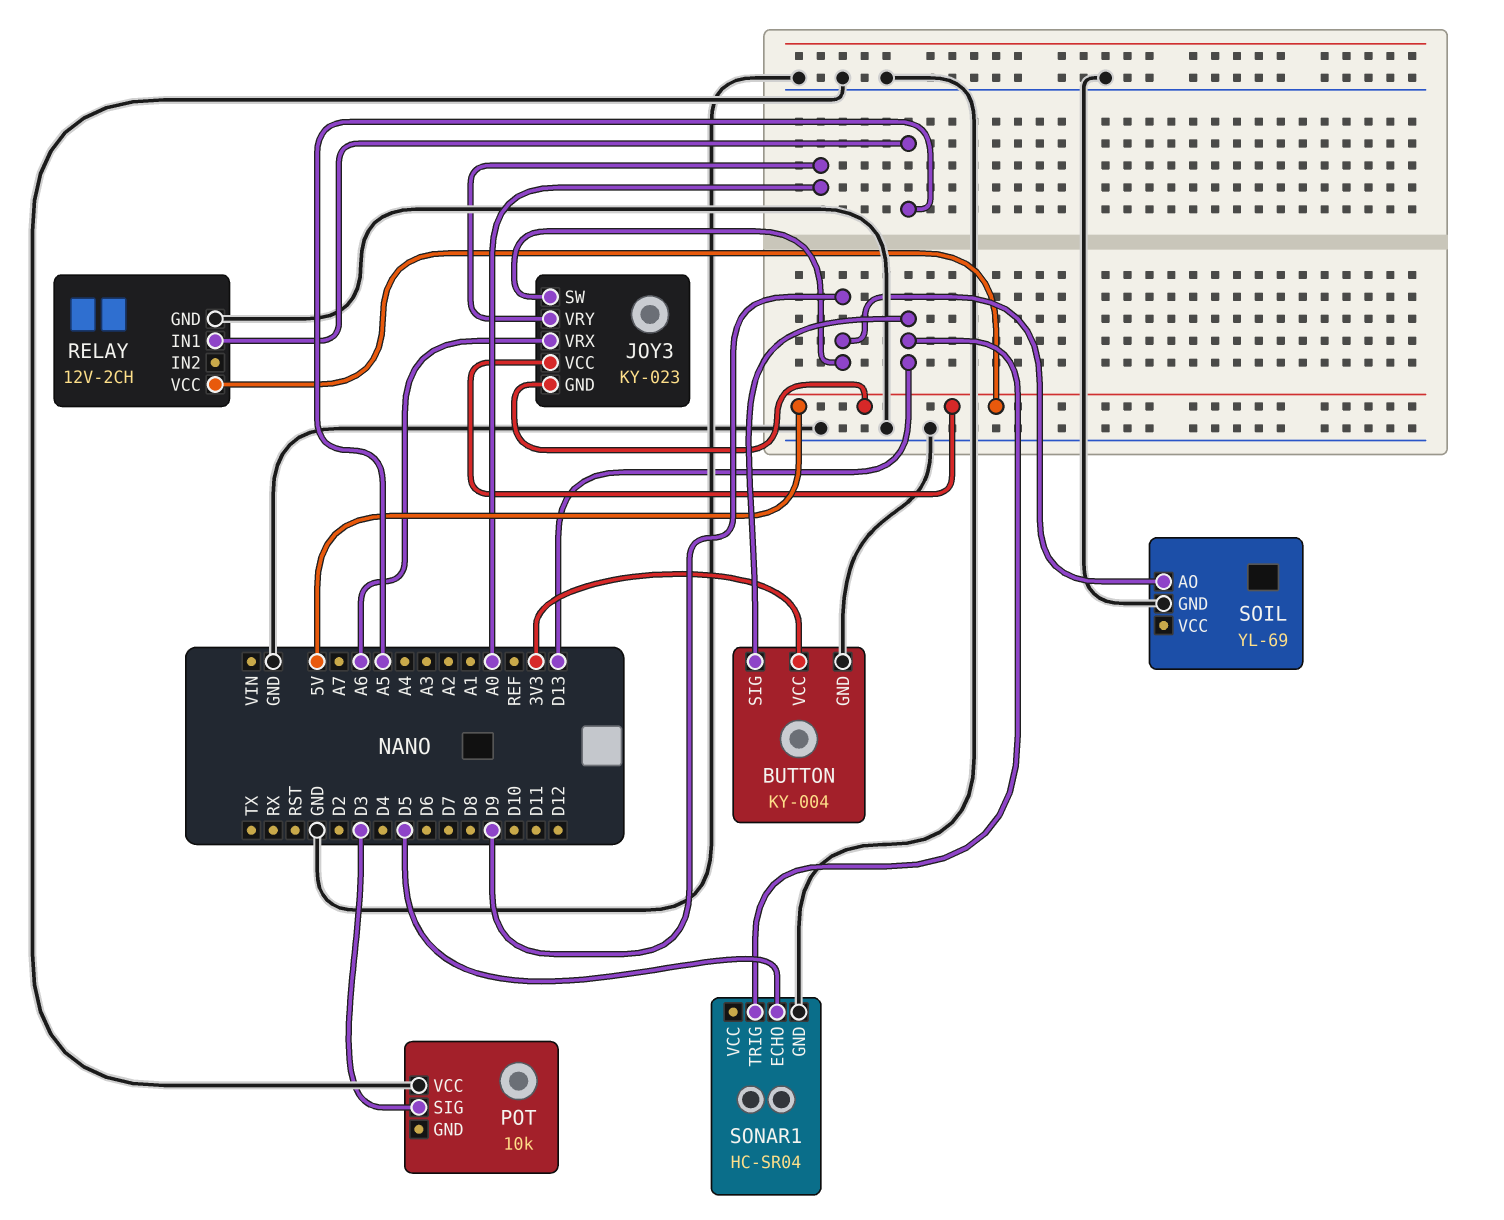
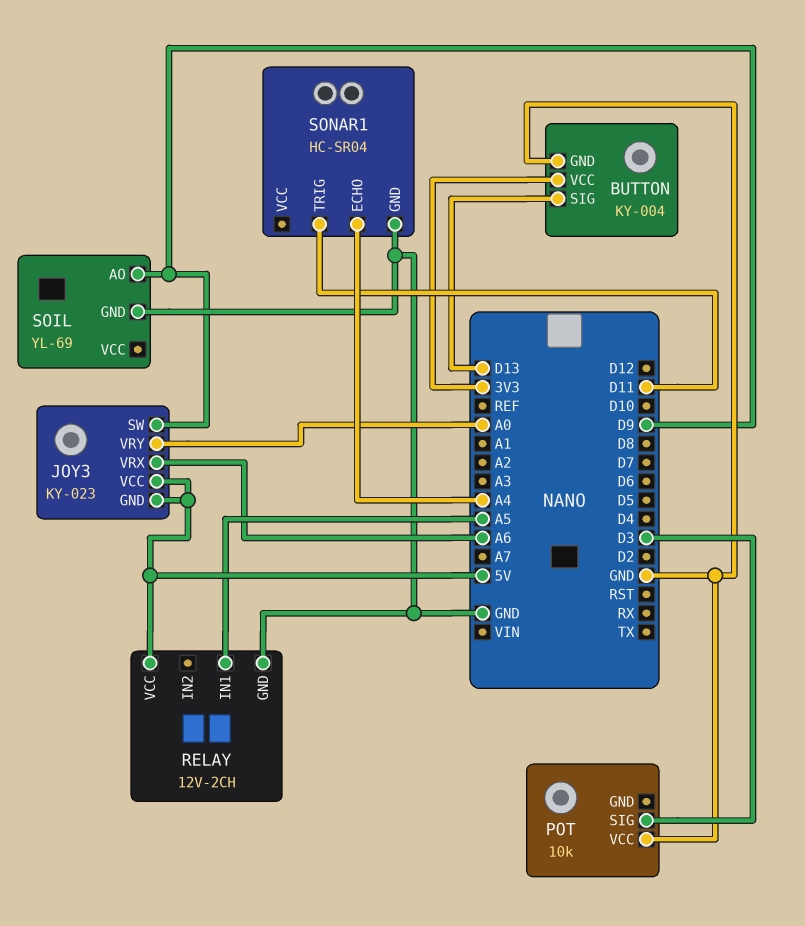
SONAR1 pin ECHO: D5 -> A4
SONAR1 pin TRIG: D13 -> D11

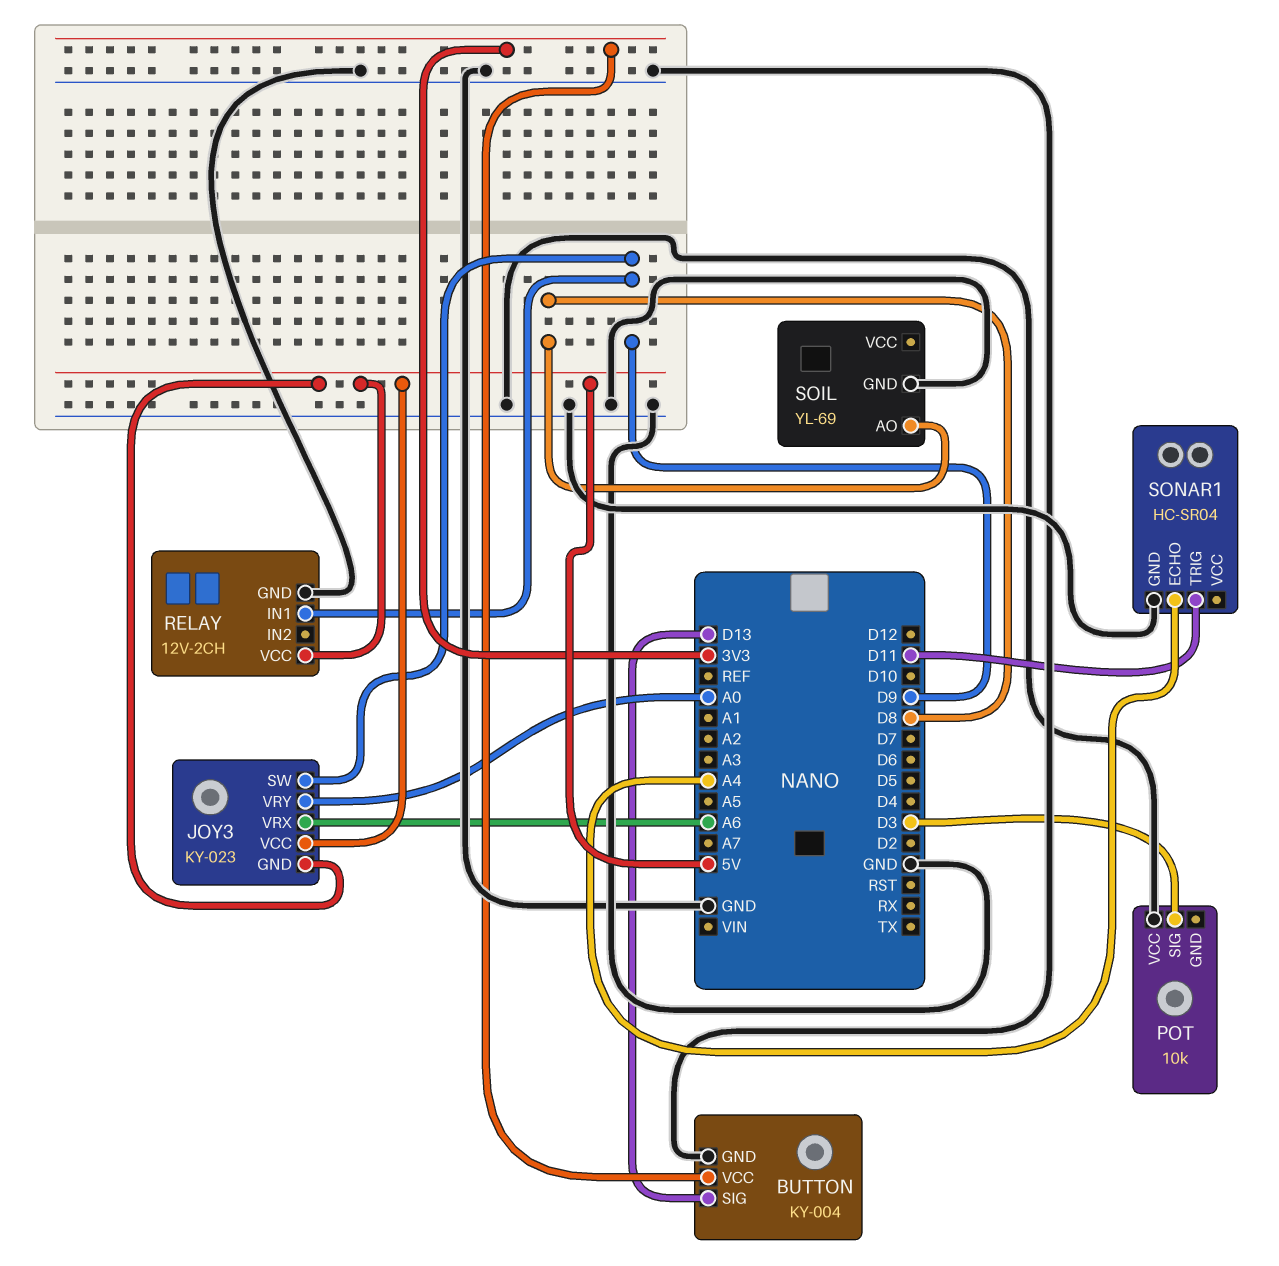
RELAY pin IN1: A5 -> D9
SOIL pin AO: D9 -> D8

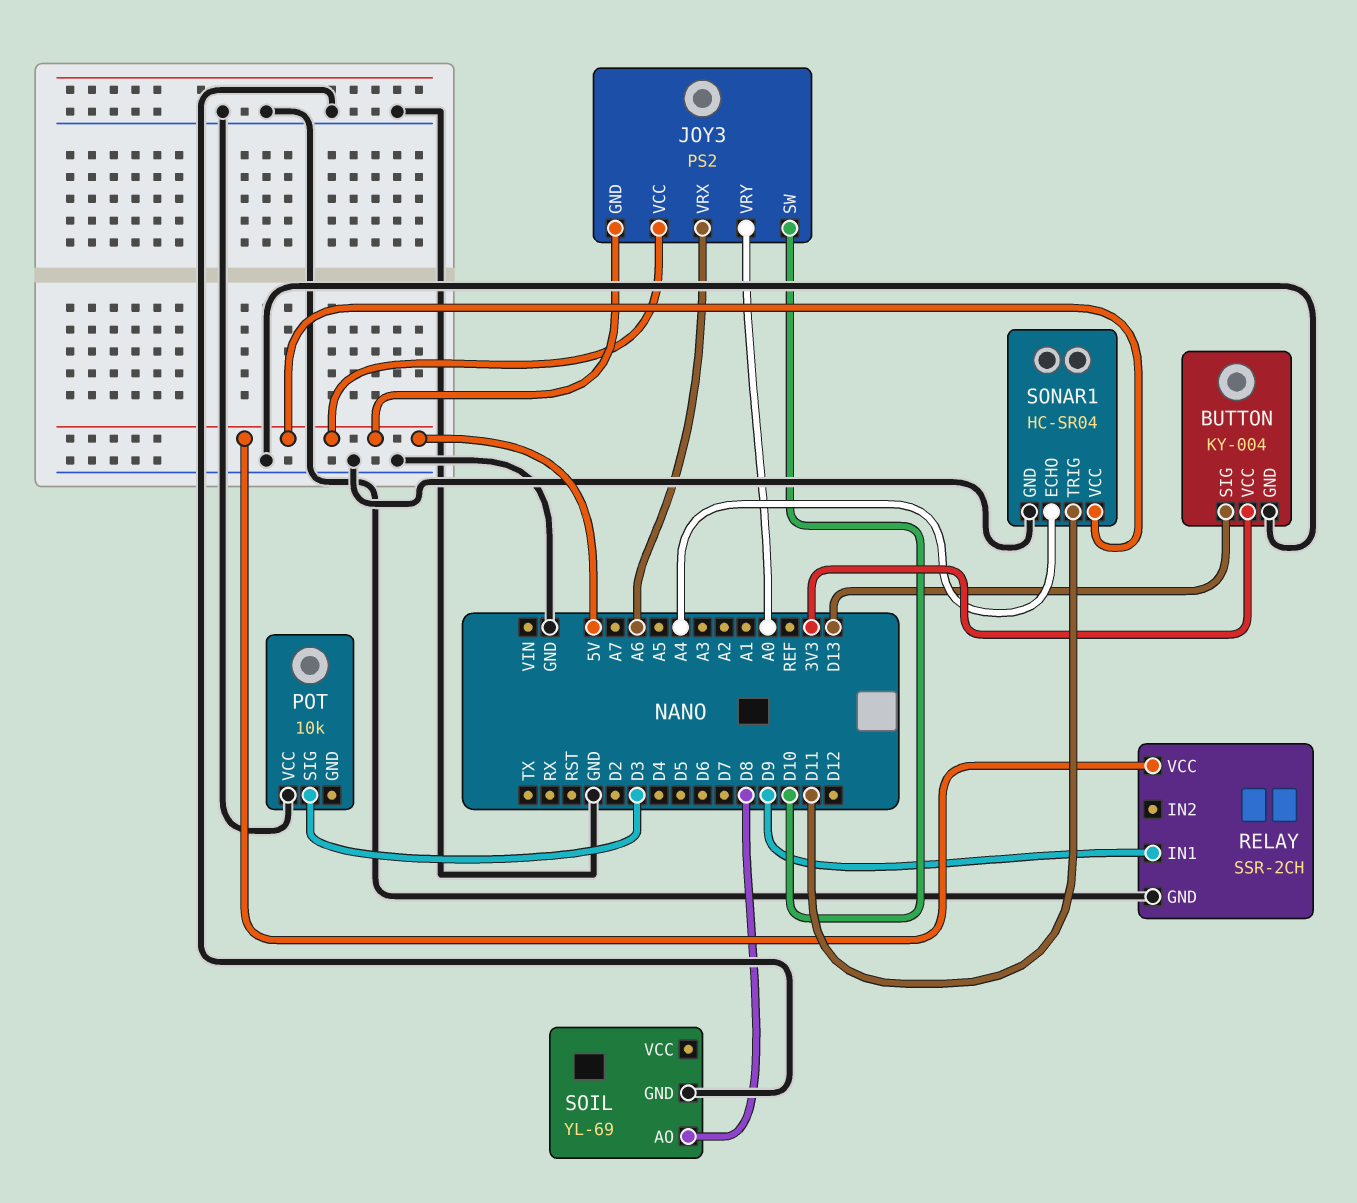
JOY3: KY-023 -> PS2
JOY3 pin SW: D9 -> D10
RELAY: 12V-2CH -> SSR-2CH
SONAR1 pin VCC: none -> 5V

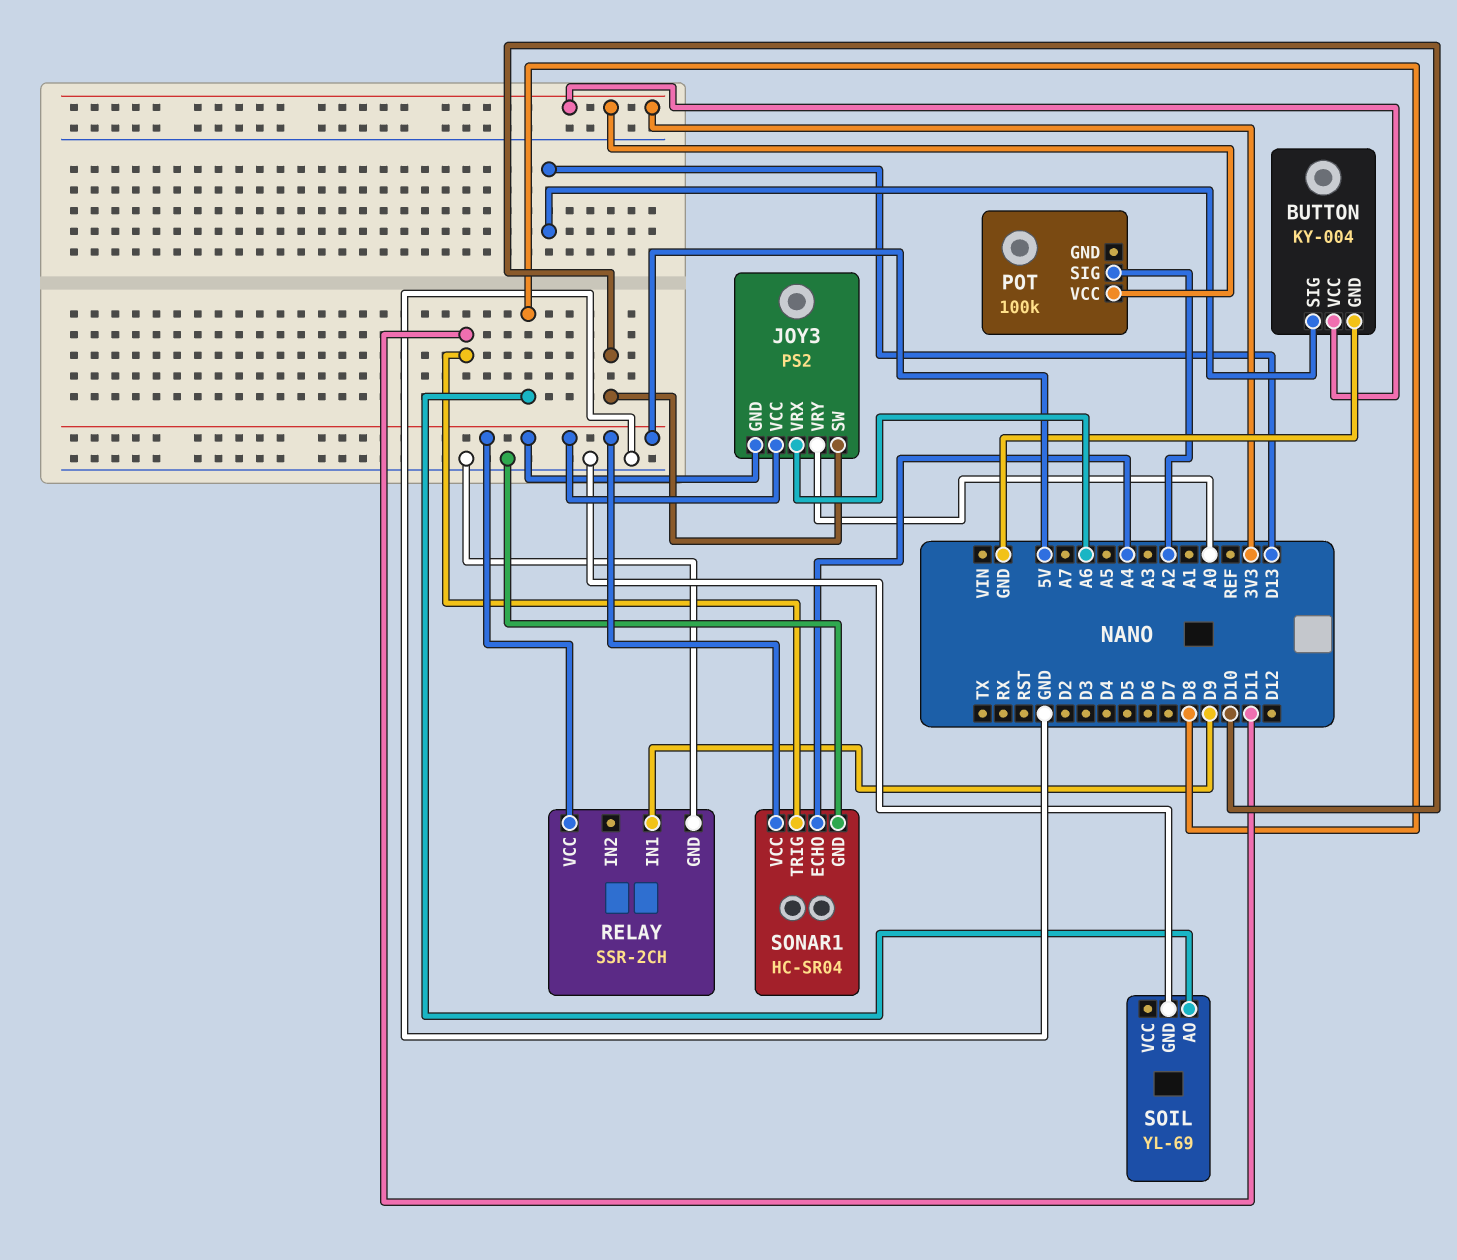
POT: 10k -> 100k
POT pin SIG: D3 -> A2
POT pin VCC: GND -> 3V3

